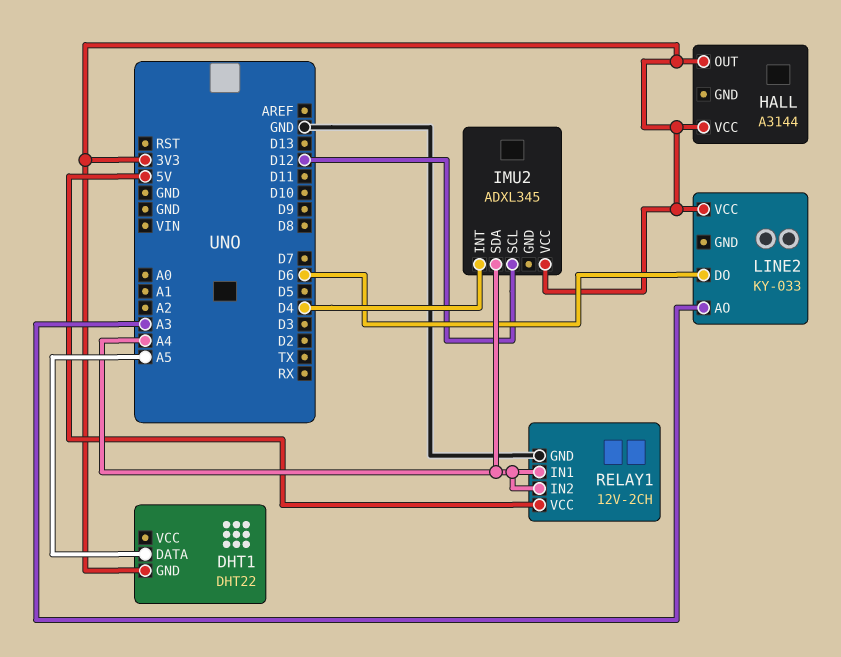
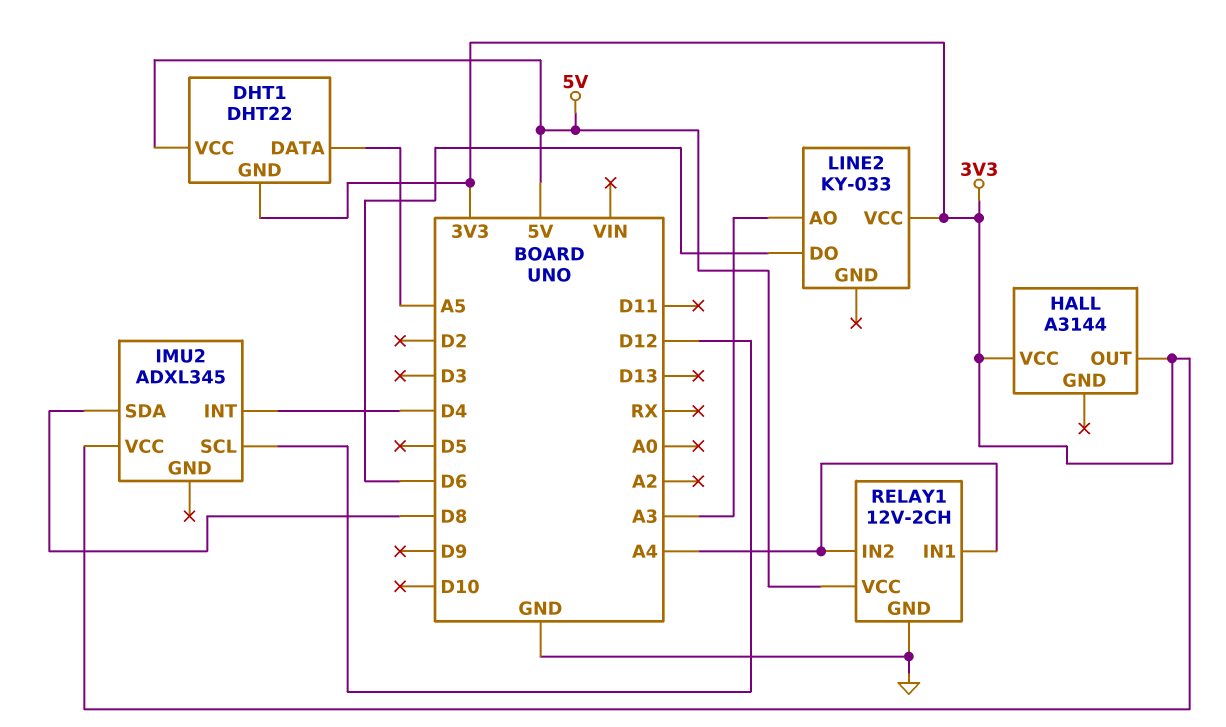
DHT1 pin VCC: none -> 5V
IMU2 pin SDA: A4 -> D8

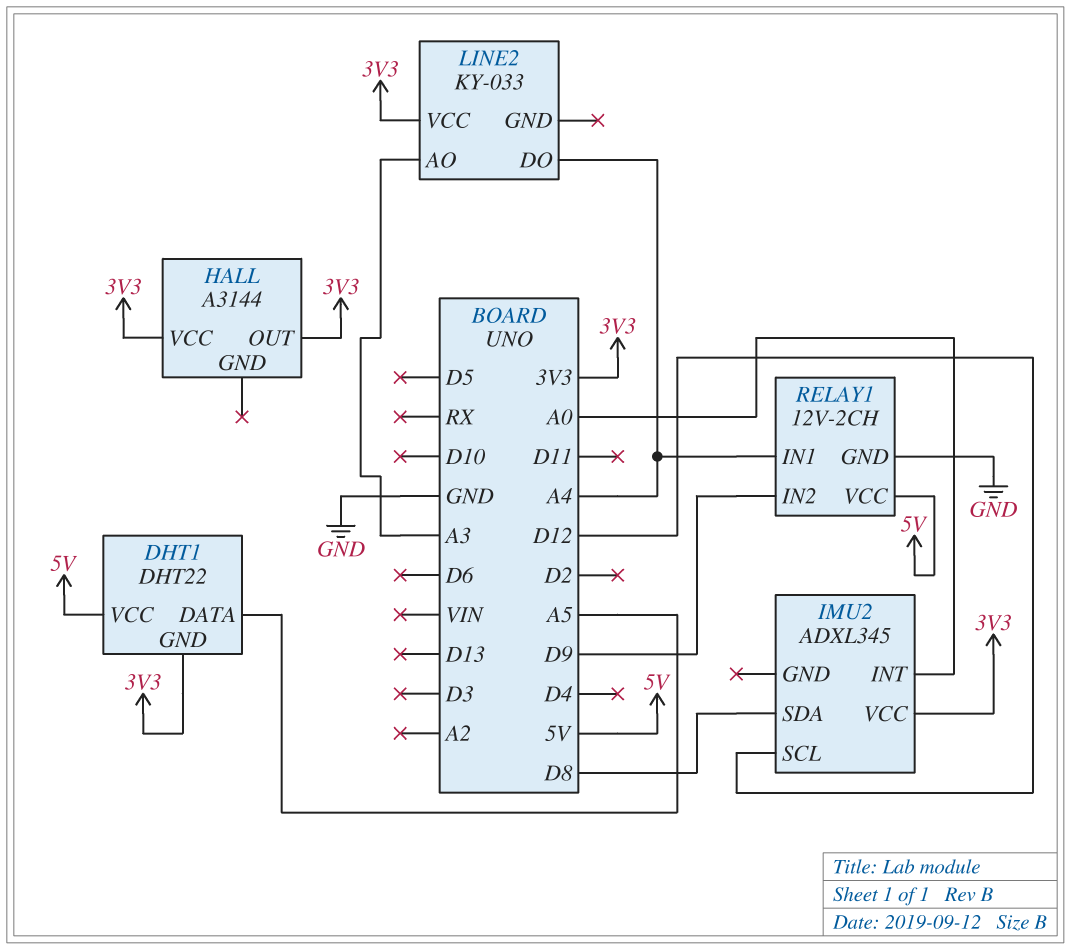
IMU2 pin INT: D4 -> A0
LINE2 pin DO: D6 -> A4
RELAY1 pin IN2: A4 -> D9

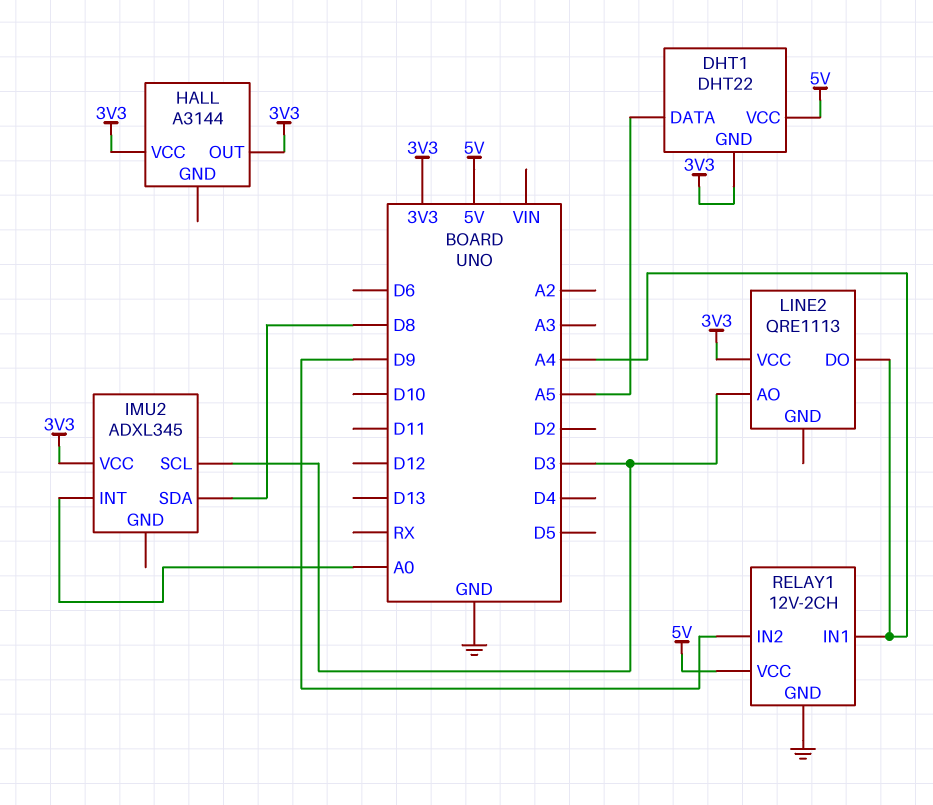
IMU2 pin SCL: D12 -> D3
LINE2: KY-033 -> QRE1113
LINE2 pin AO: A3 -> D3

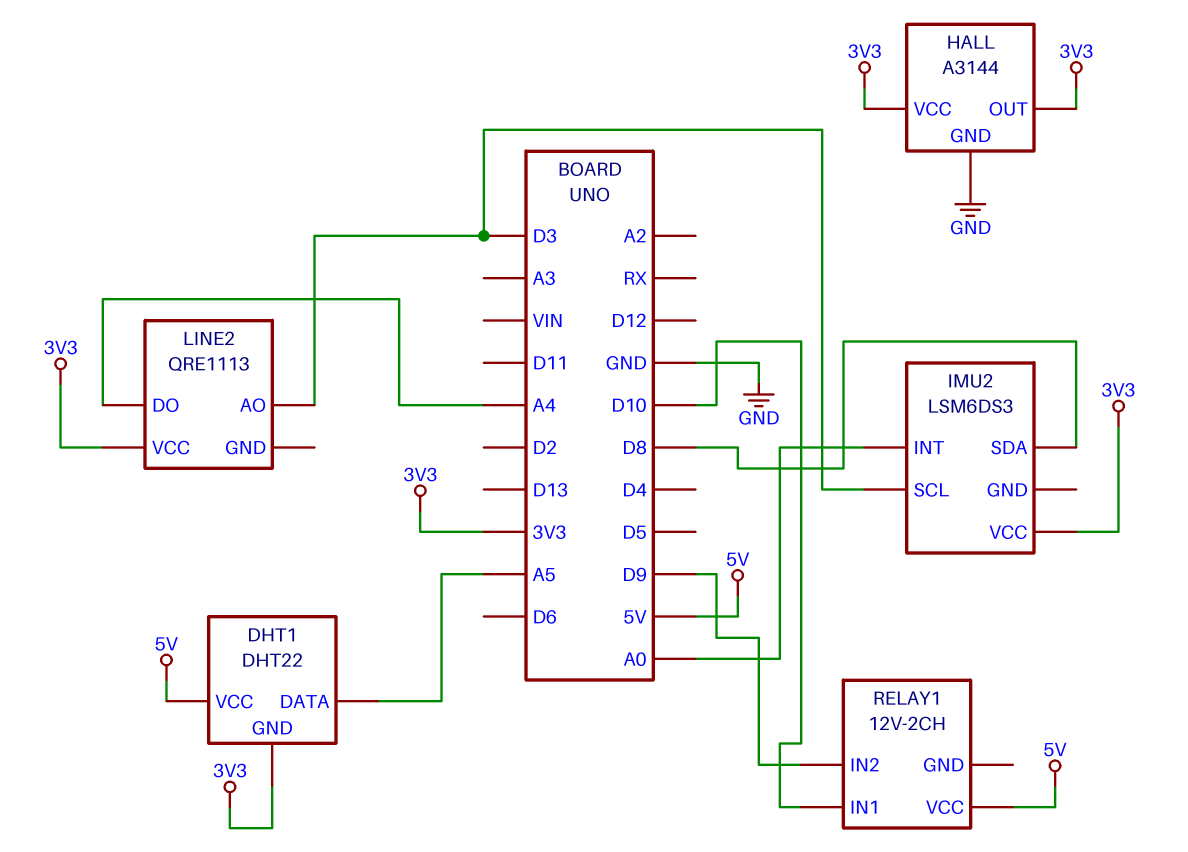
HALL pin GND: none -> GND
IMU2: ADXL345 -> LSM6DS3
RELAY1 pin GND: GND -> none
RELAY1 pin IN1: A4 -> D10

